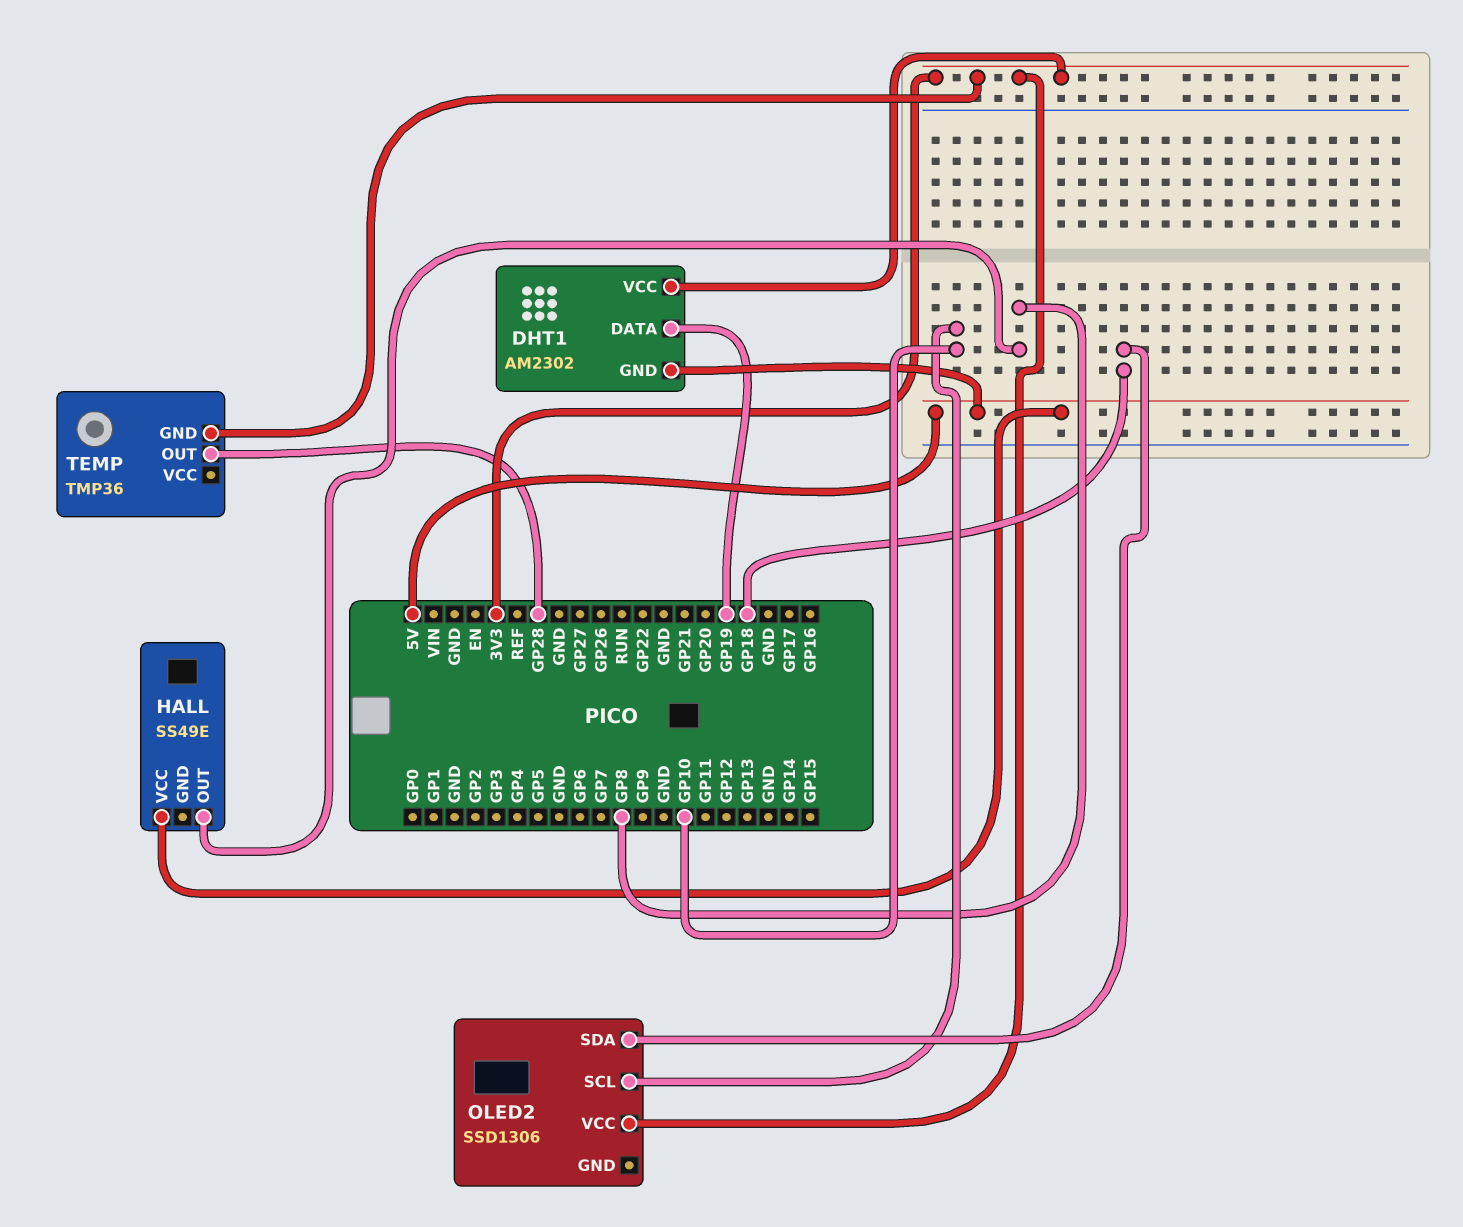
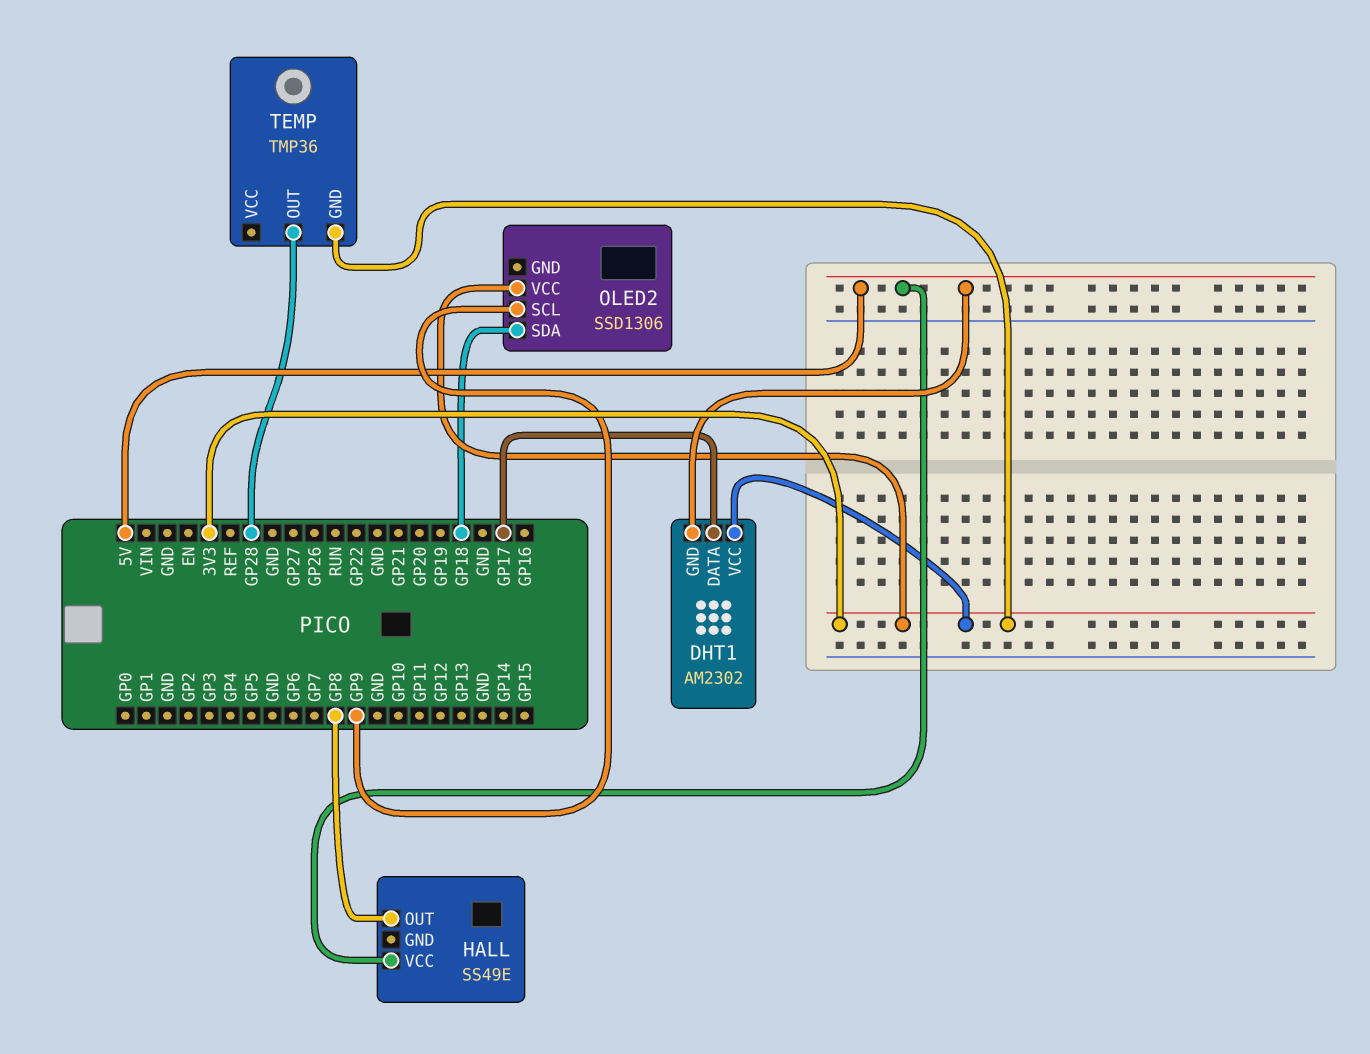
DHT1 pin DATA: GP19 -> GP17
OLED2 pin SCL: GP10 -> GP9

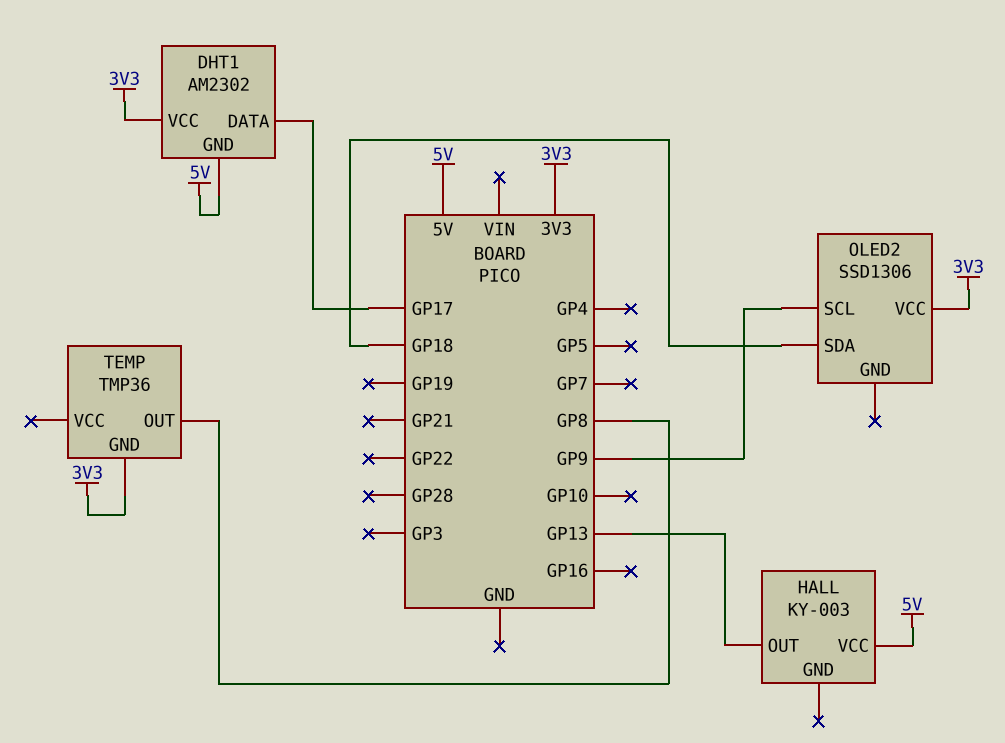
HALL: SS49E -> KY-003
HALL pin OUT: GP8 -> GP13
TEMP pin OUT: GP28 -> GP8

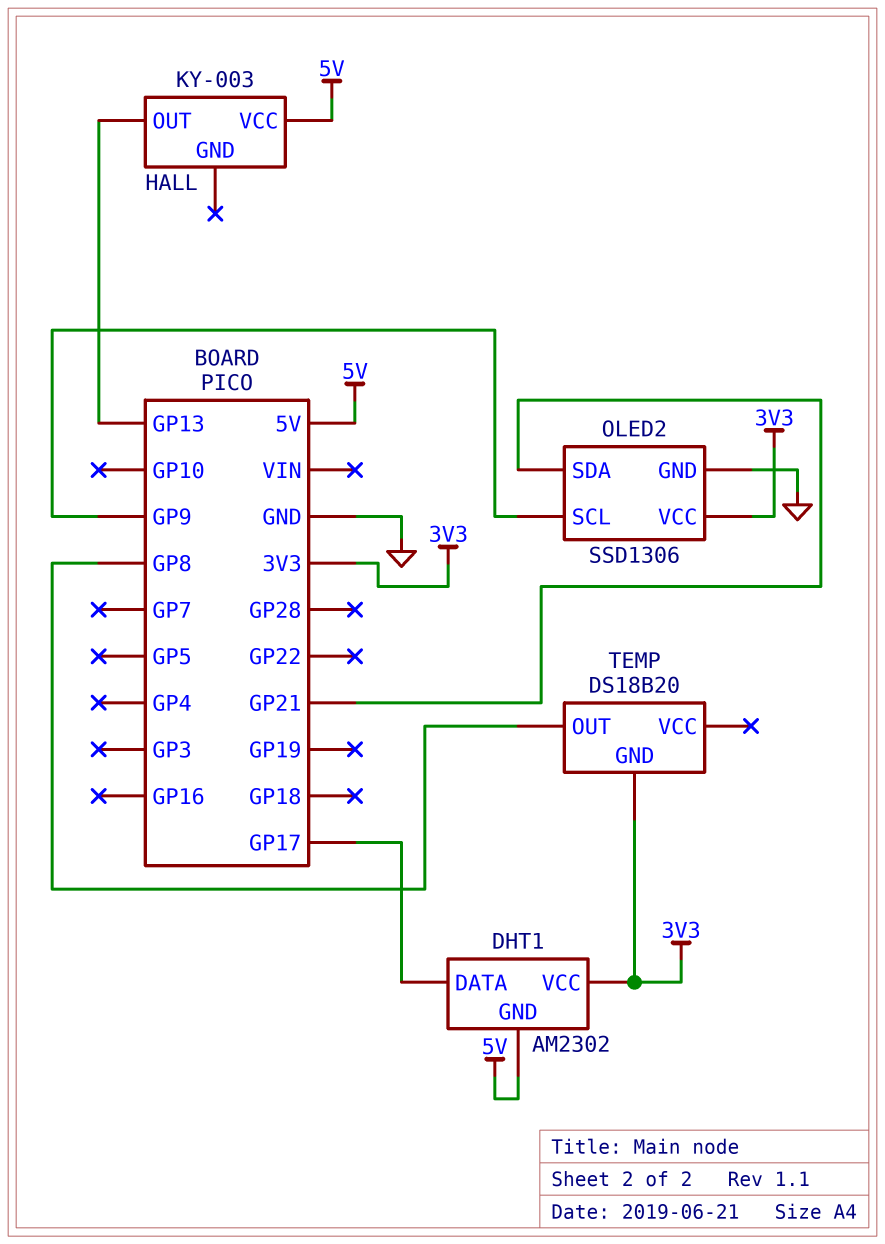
OLED2 pin GND: none -> GND
OLED2 pin SDA: GP18 -> GP21
TEMP: TMP36 -> DS18B20

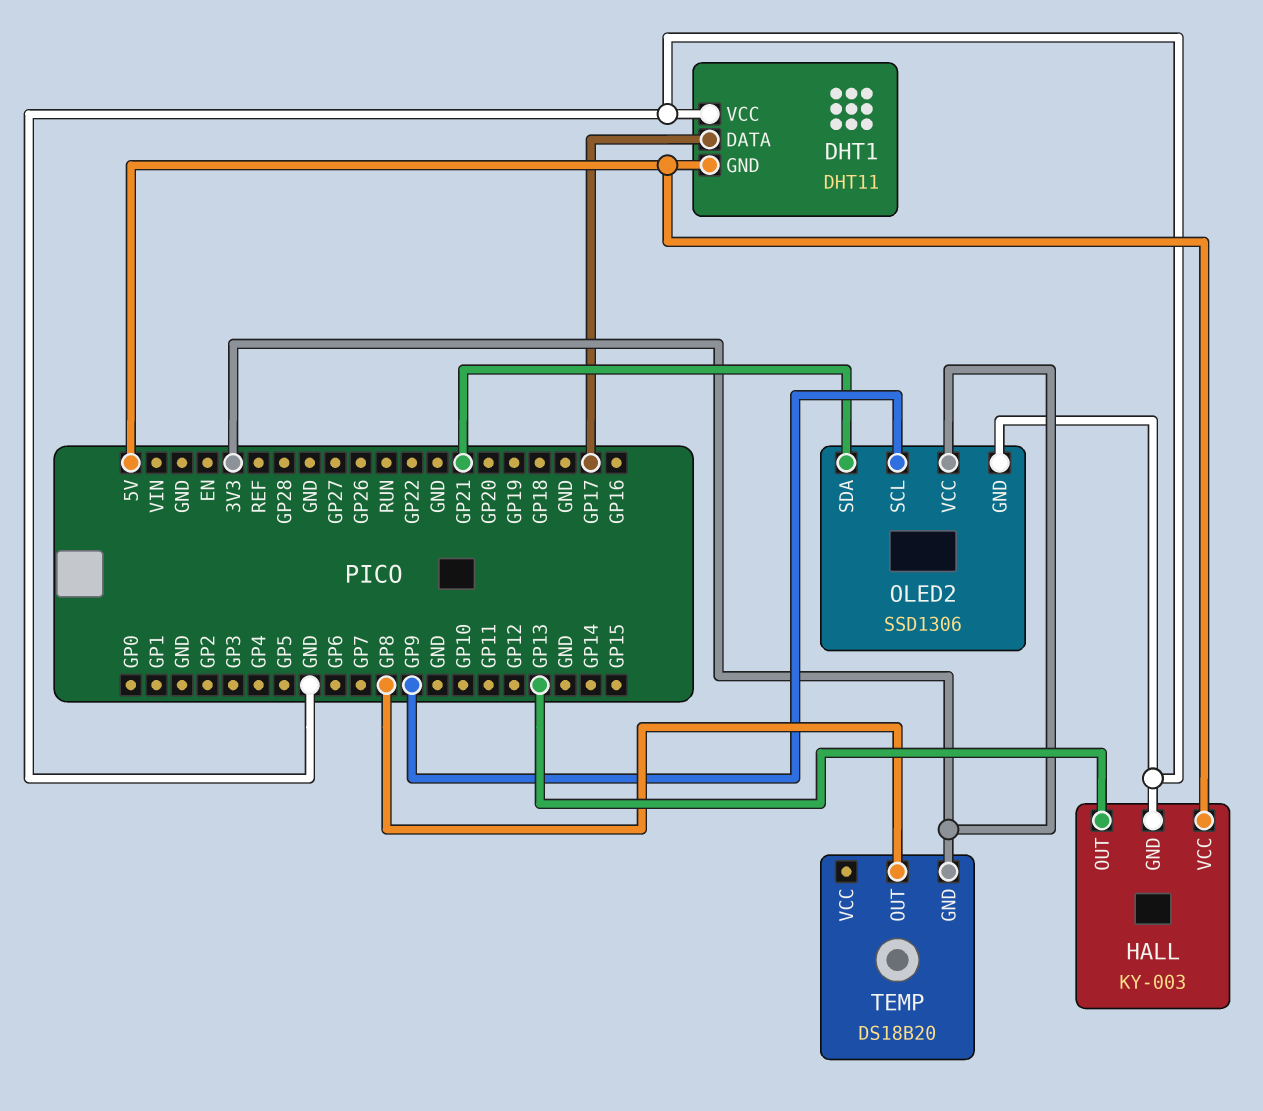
DHT1: AM2302 -> DHT11
DHT1 pin VCC: 3V3 -> GND
HALL pin GND: none -> GND

